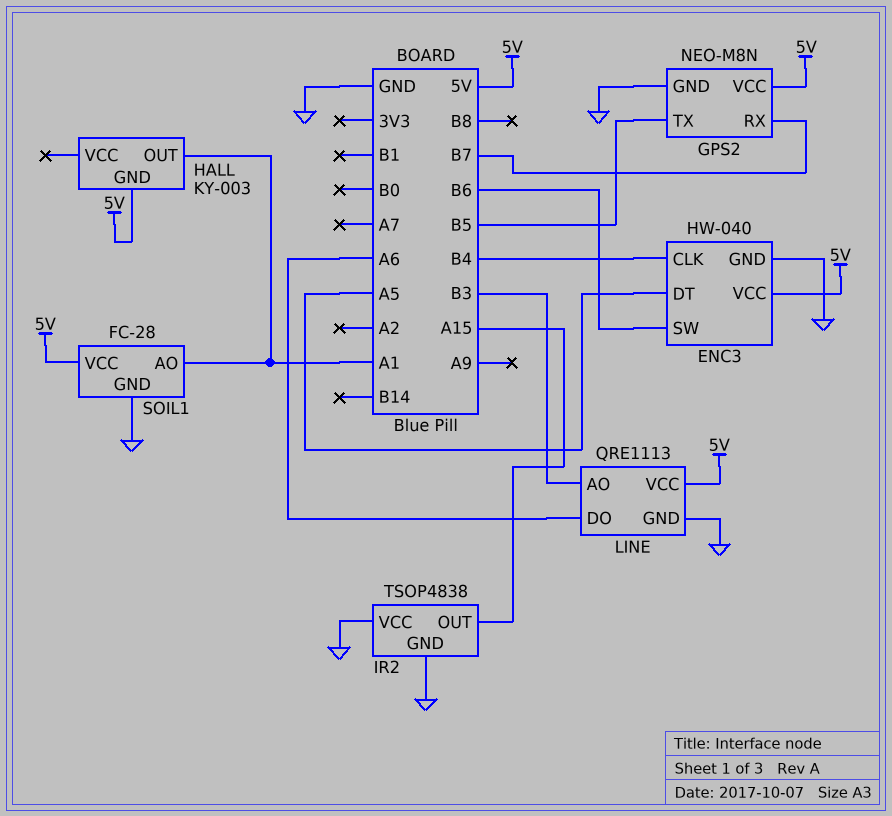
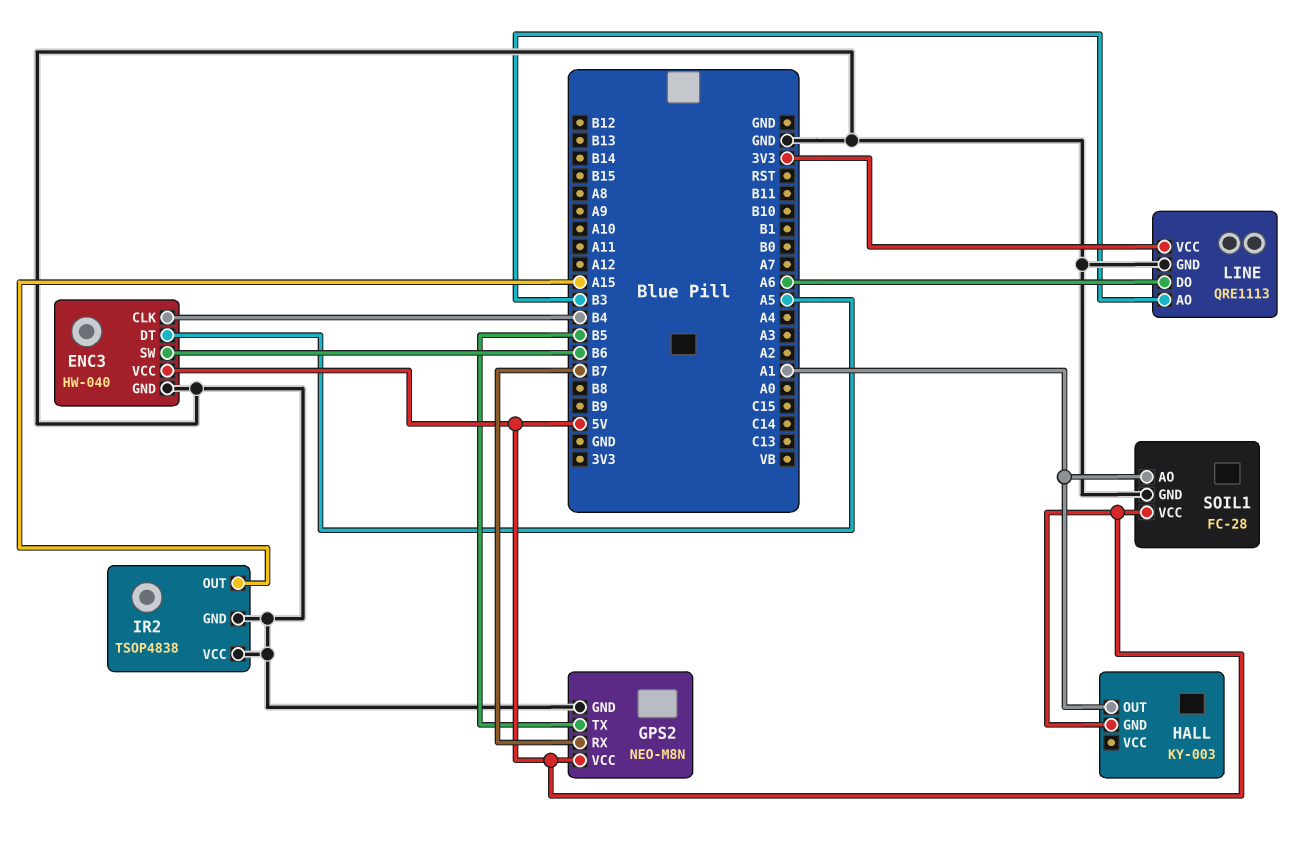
LINE pin VCC: 5V -> 3V3

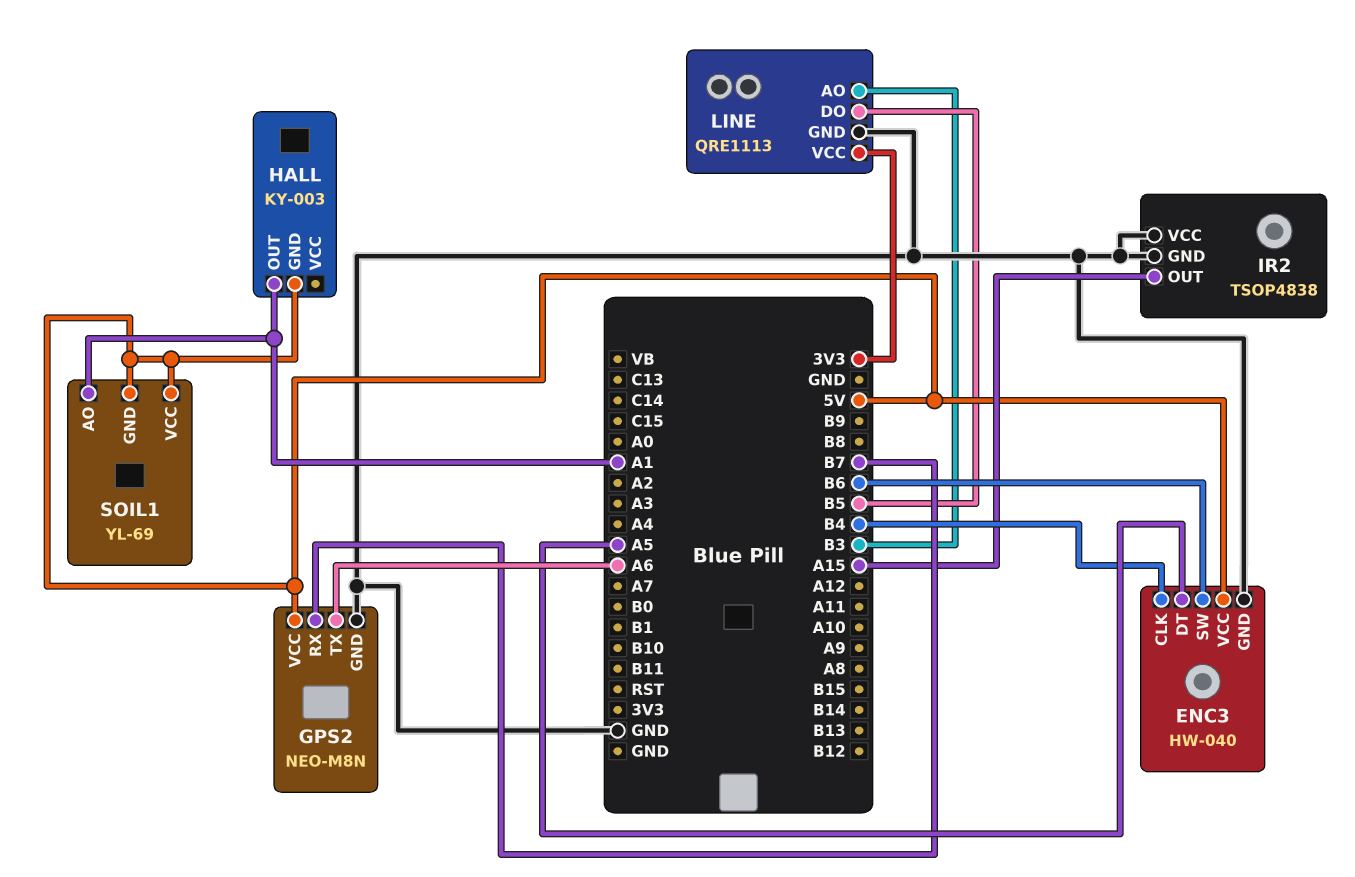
GPS2 pin TX: B5 -> A6
LINE pin DO: A6 -> B5
SOIL1: FC-28 -> YL-69
SOIL1 pin GND: GND -> 5V

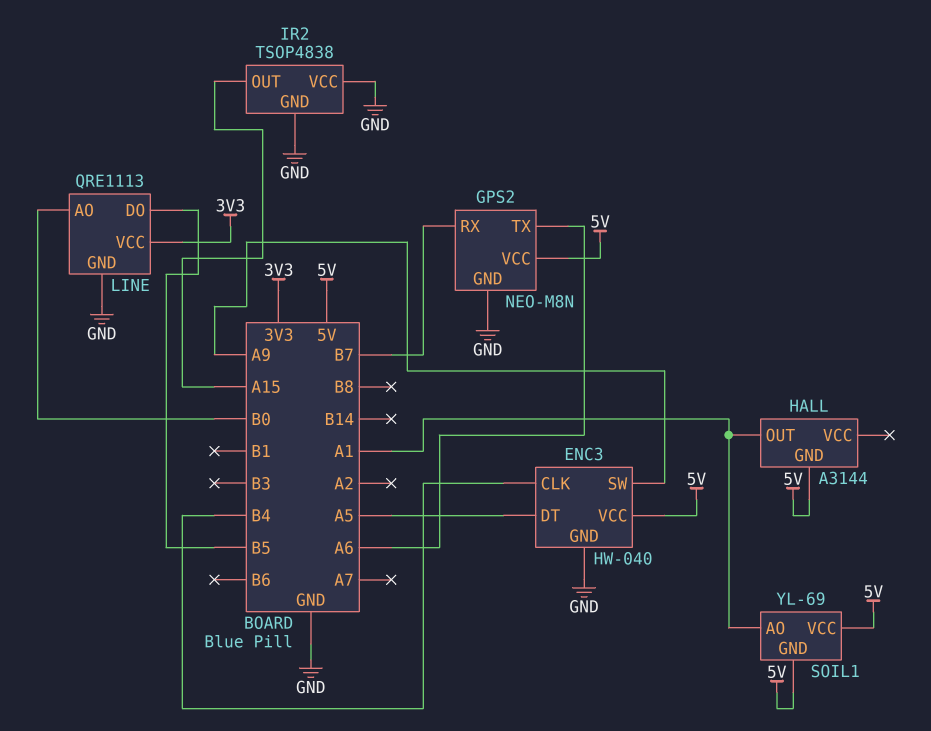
ENC3 pin SW: B6 -> A9
HALL: KY-003 -> A3144
LINE pin AO: B3 -> B0

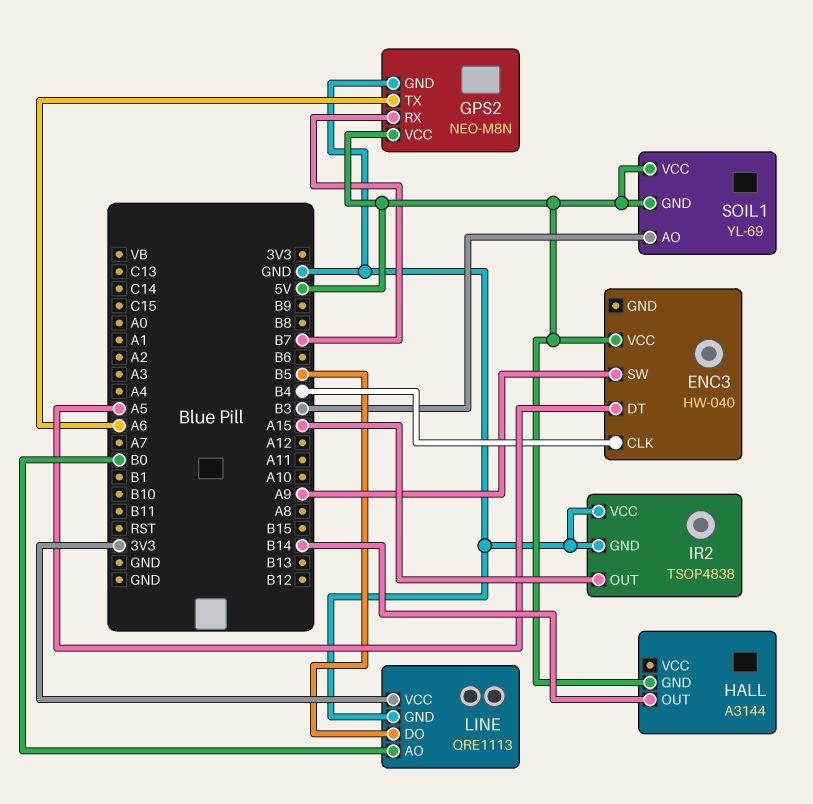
ENC3 pin GND: GND -> none
HALL pin OUT: A1 -> B14
SOIL1 pin AO: A1 -> B3

